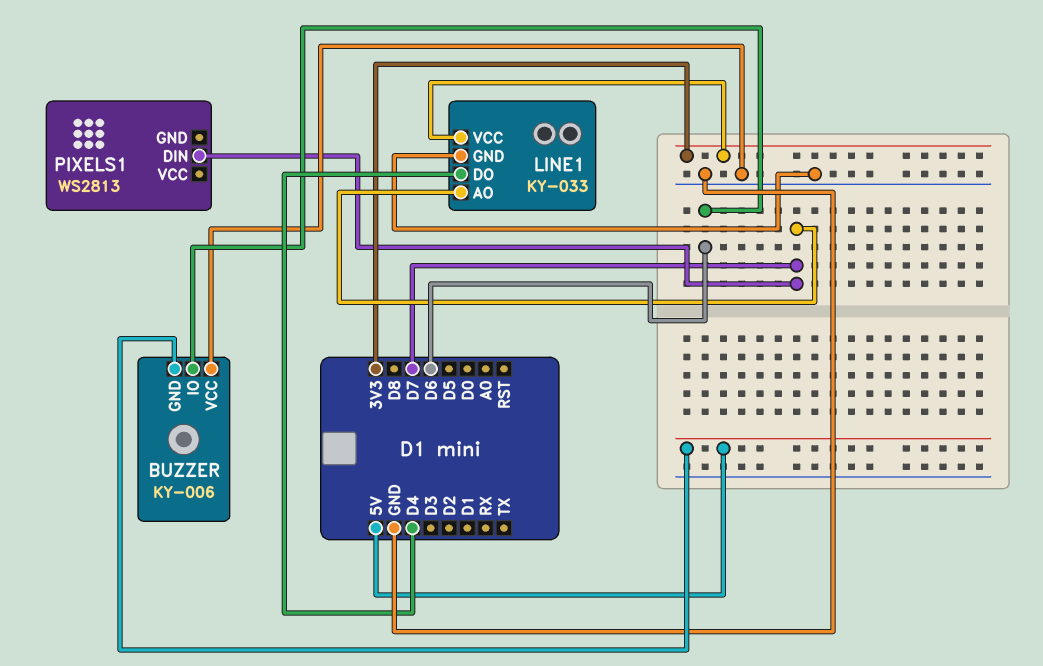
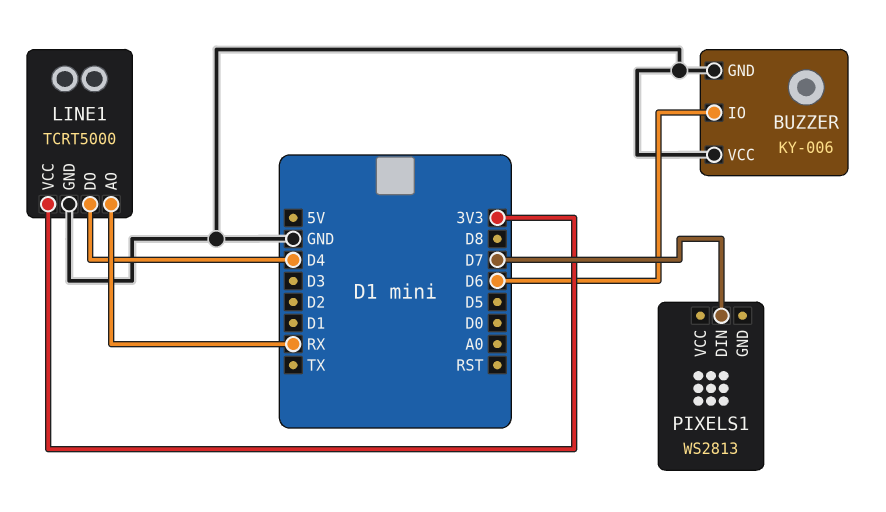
BUZZER pin GND: 5V -> GND
LINE1: KY-033 -> TCRT5000
LINE1 pin AO: D7 -> RX

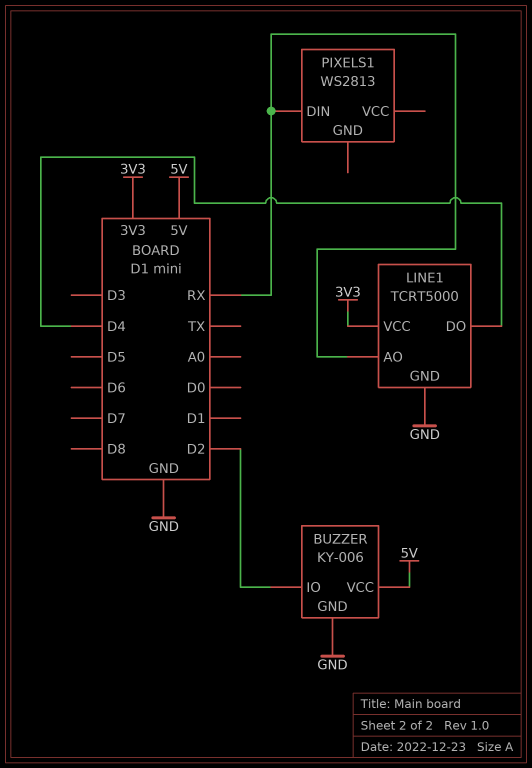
BUZZER pin IO: D6 -> D2
BUZZER pin VCC: GND -> 5V
PIXELS1 pin DIN: D7 -> RX

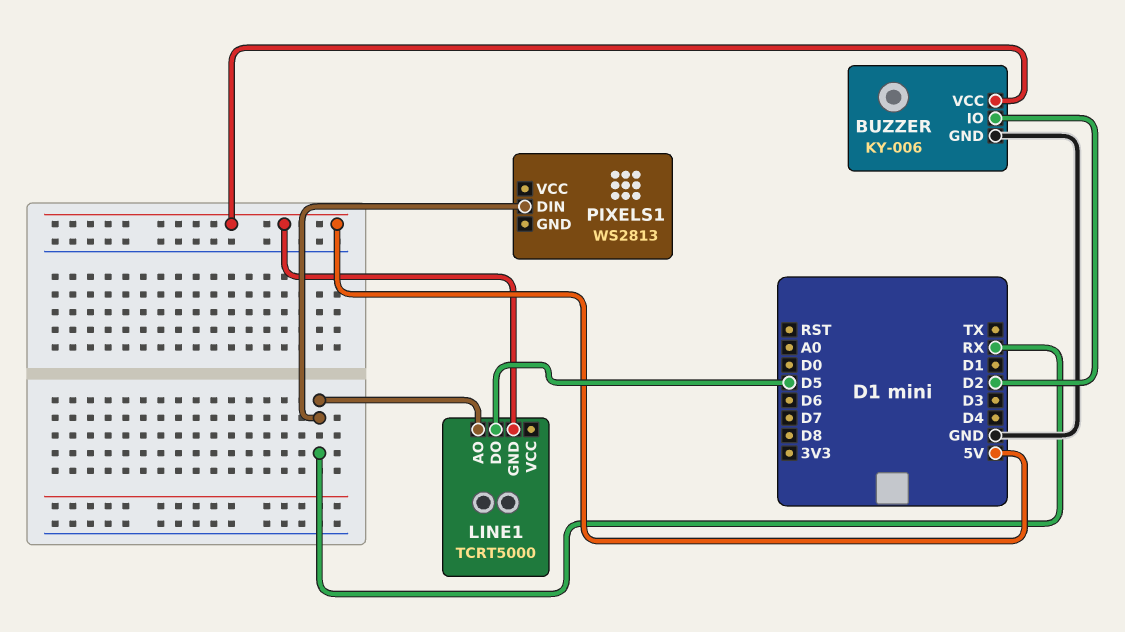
LINE1 pin DO: D4 -> D5
LINE1 pin GND: GND -> 5V
LINE1 pin VCC: 3V3 -> none

